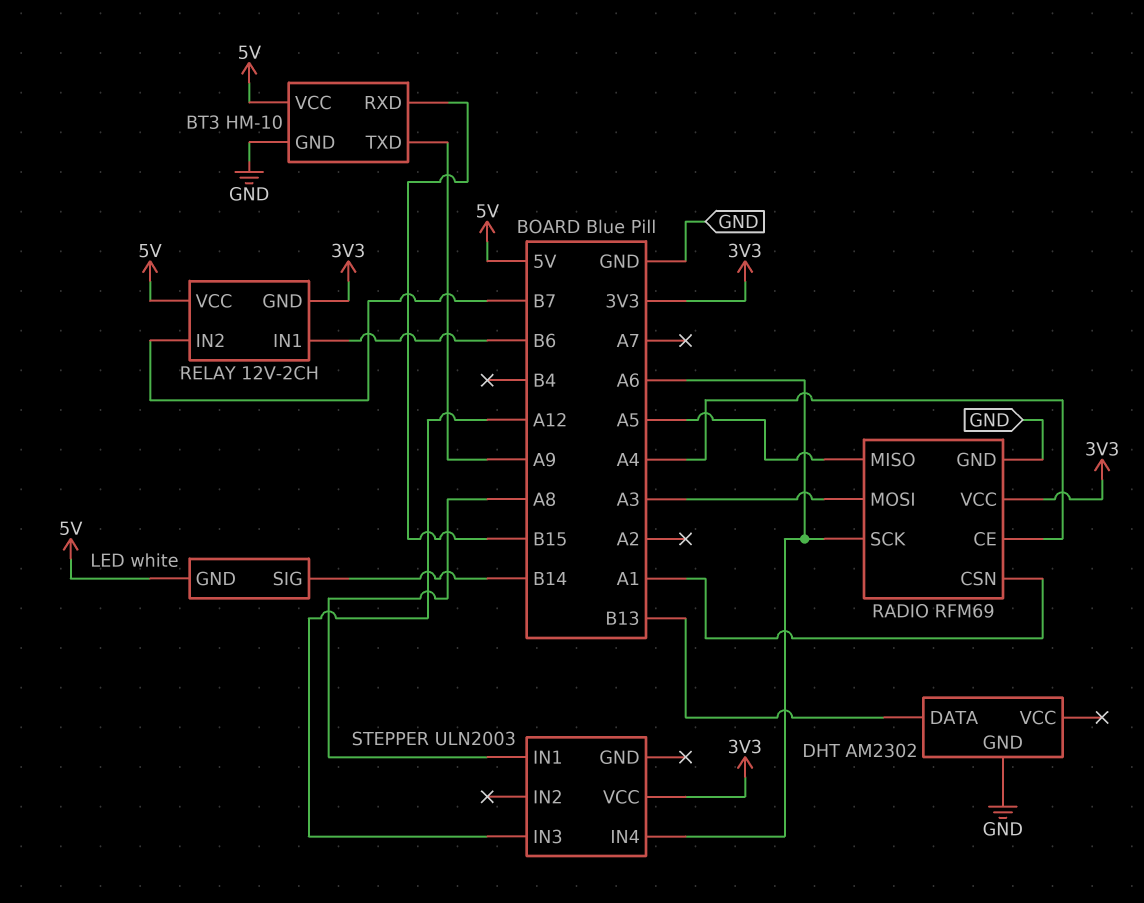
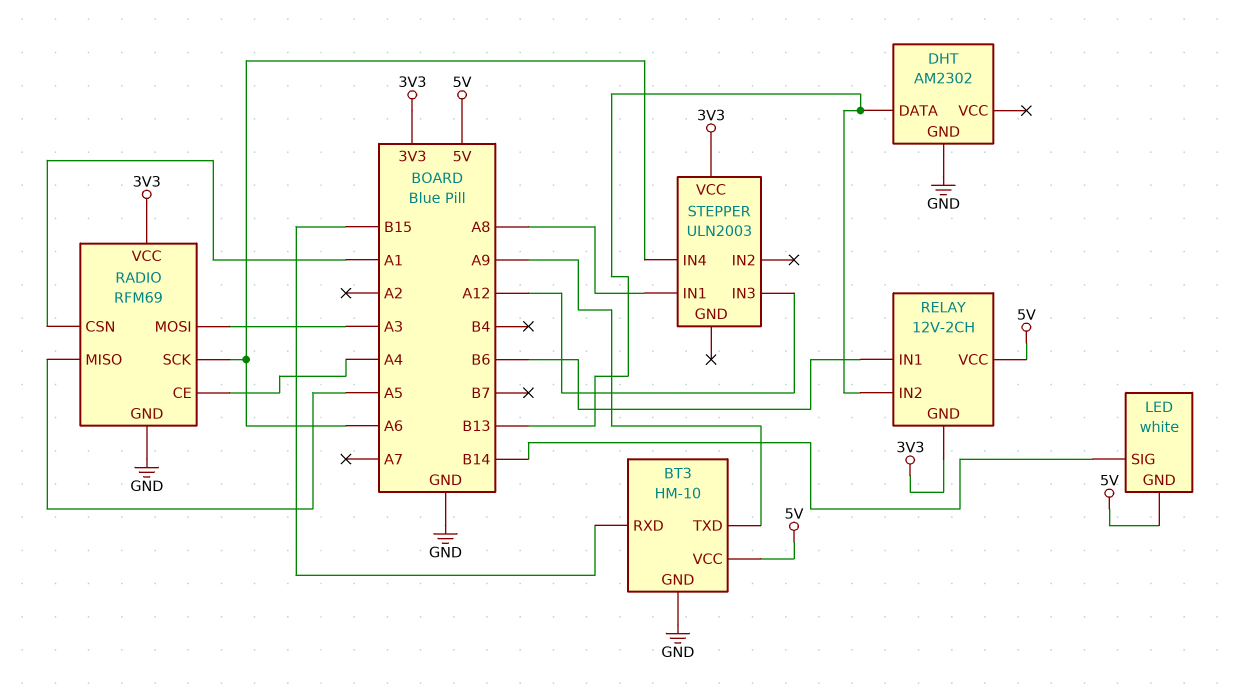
RELAY pin IN2: B7 -> B13

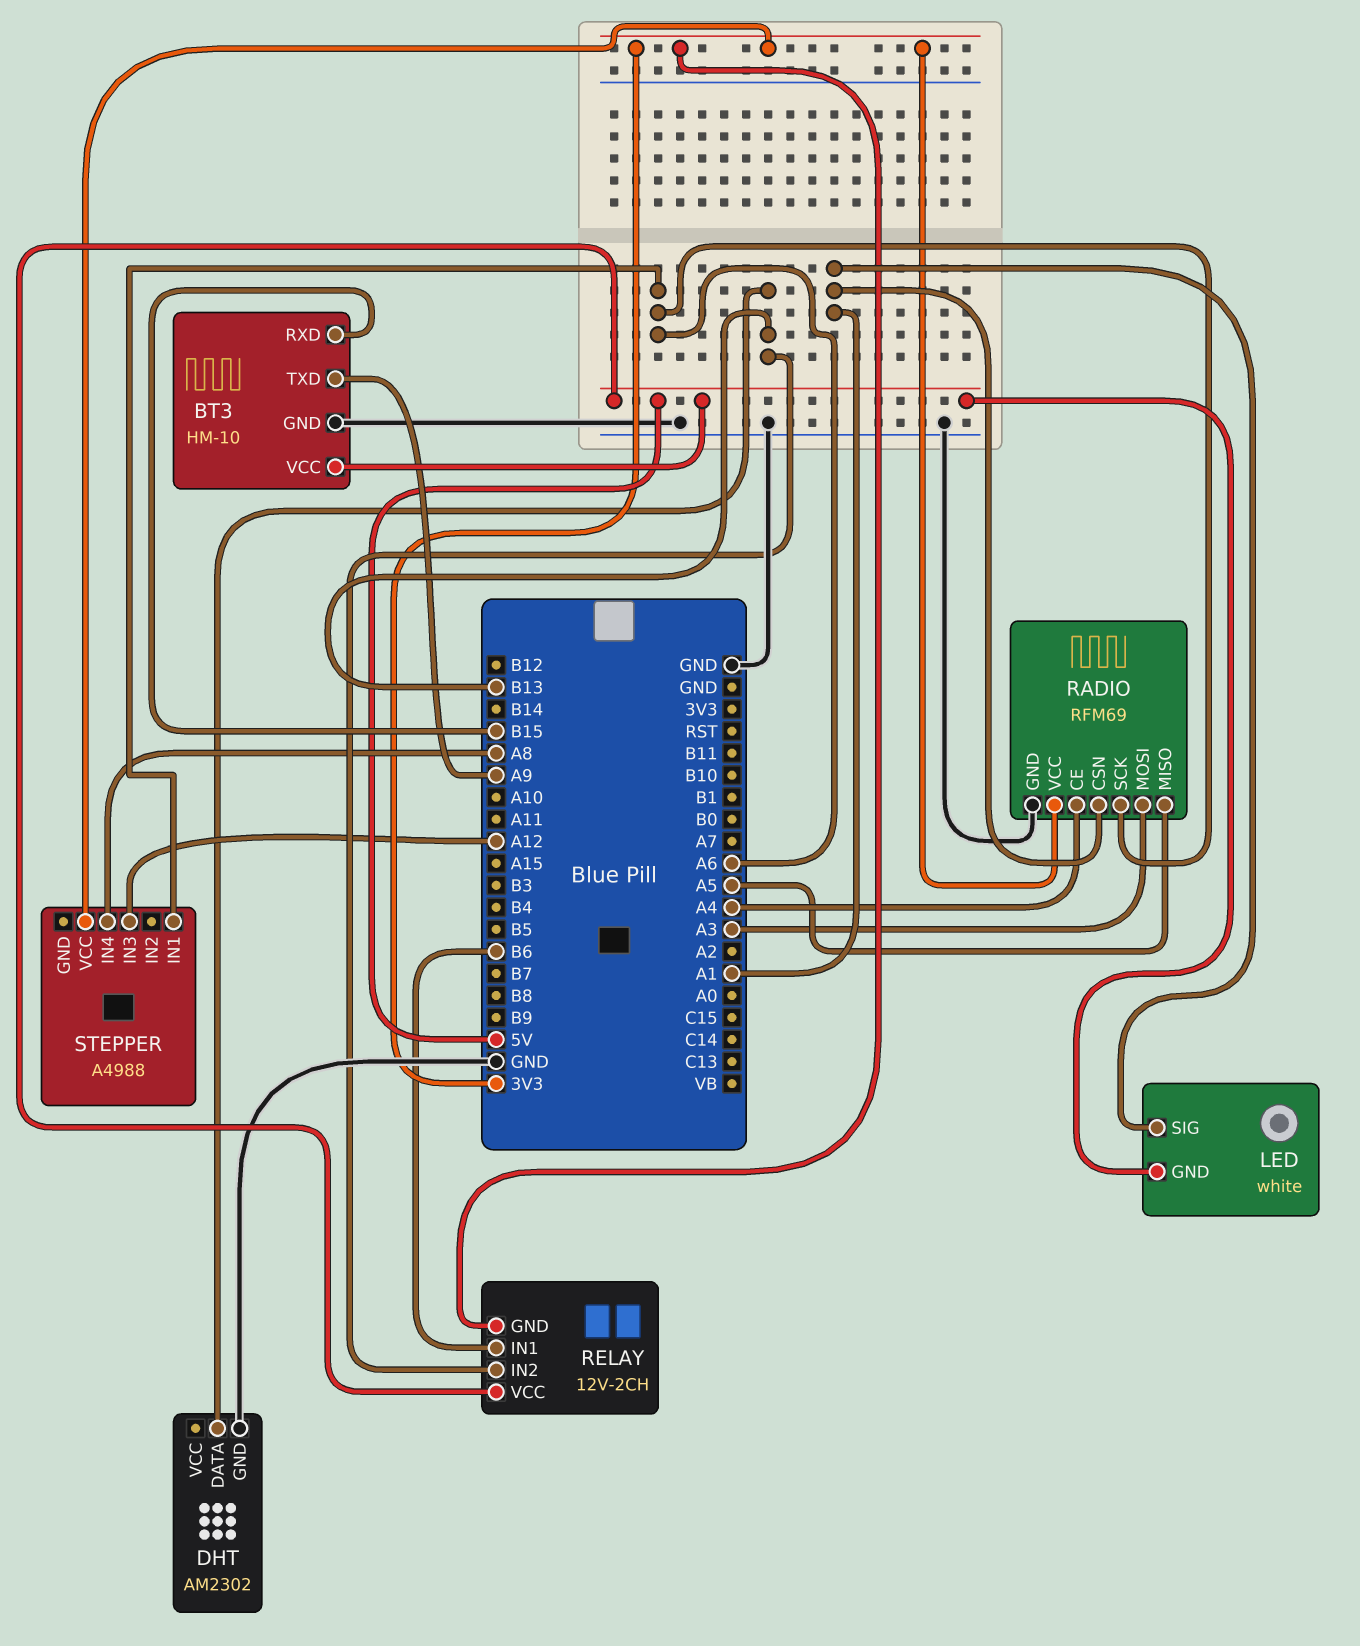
LED pin SIG: B14 -> A1
STEPPER: ULN2003 -> A4988
STEPPER pin IN1: A8 -> A6
STEPPER pin IN4: A6 -> A8

